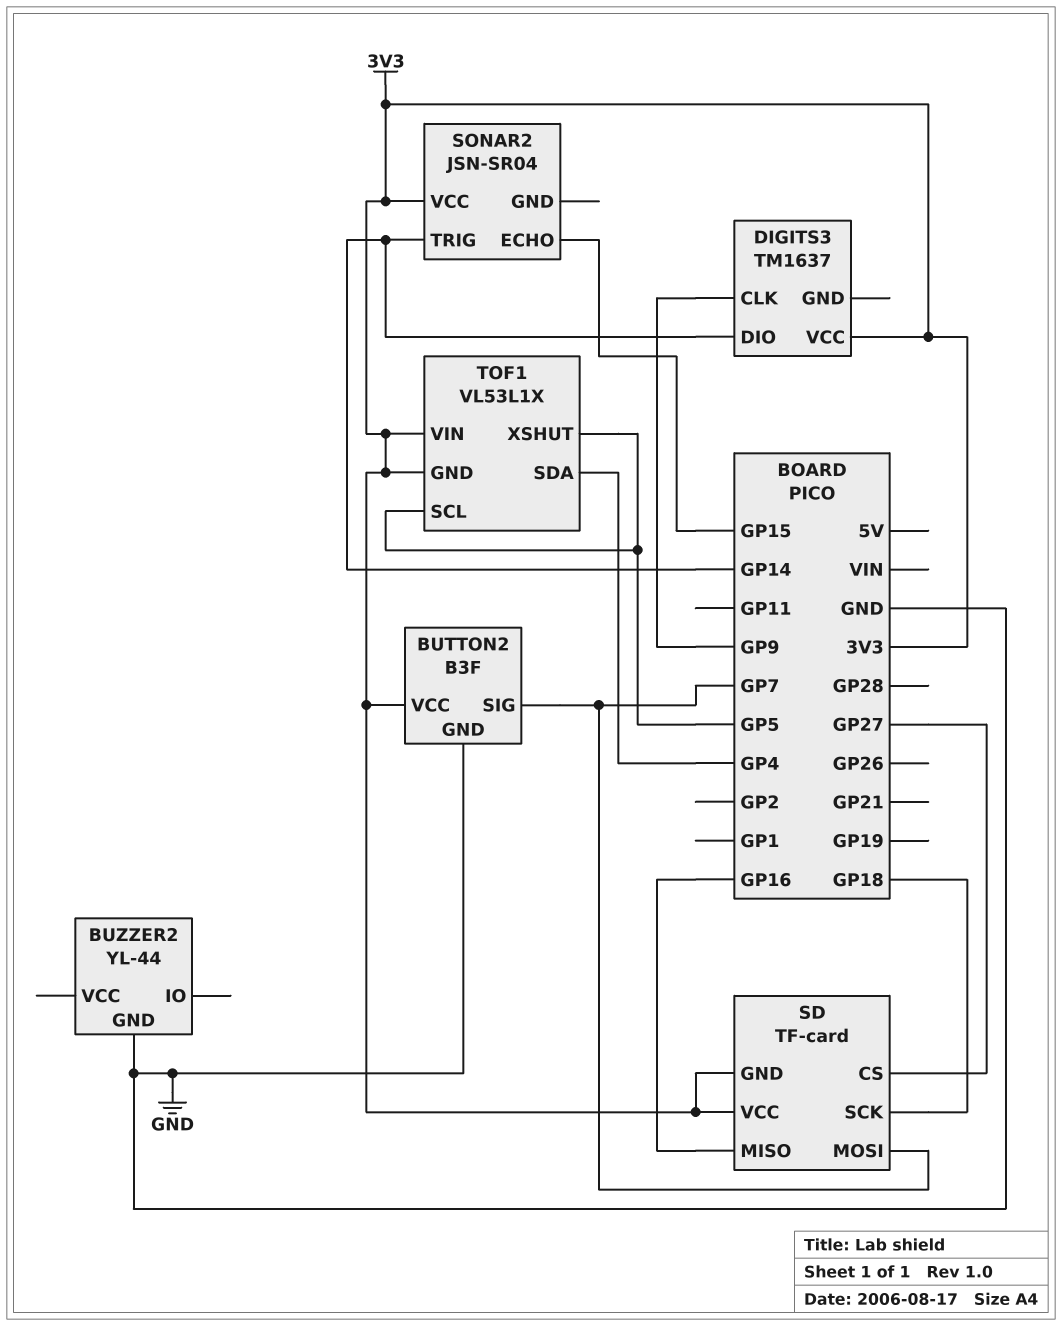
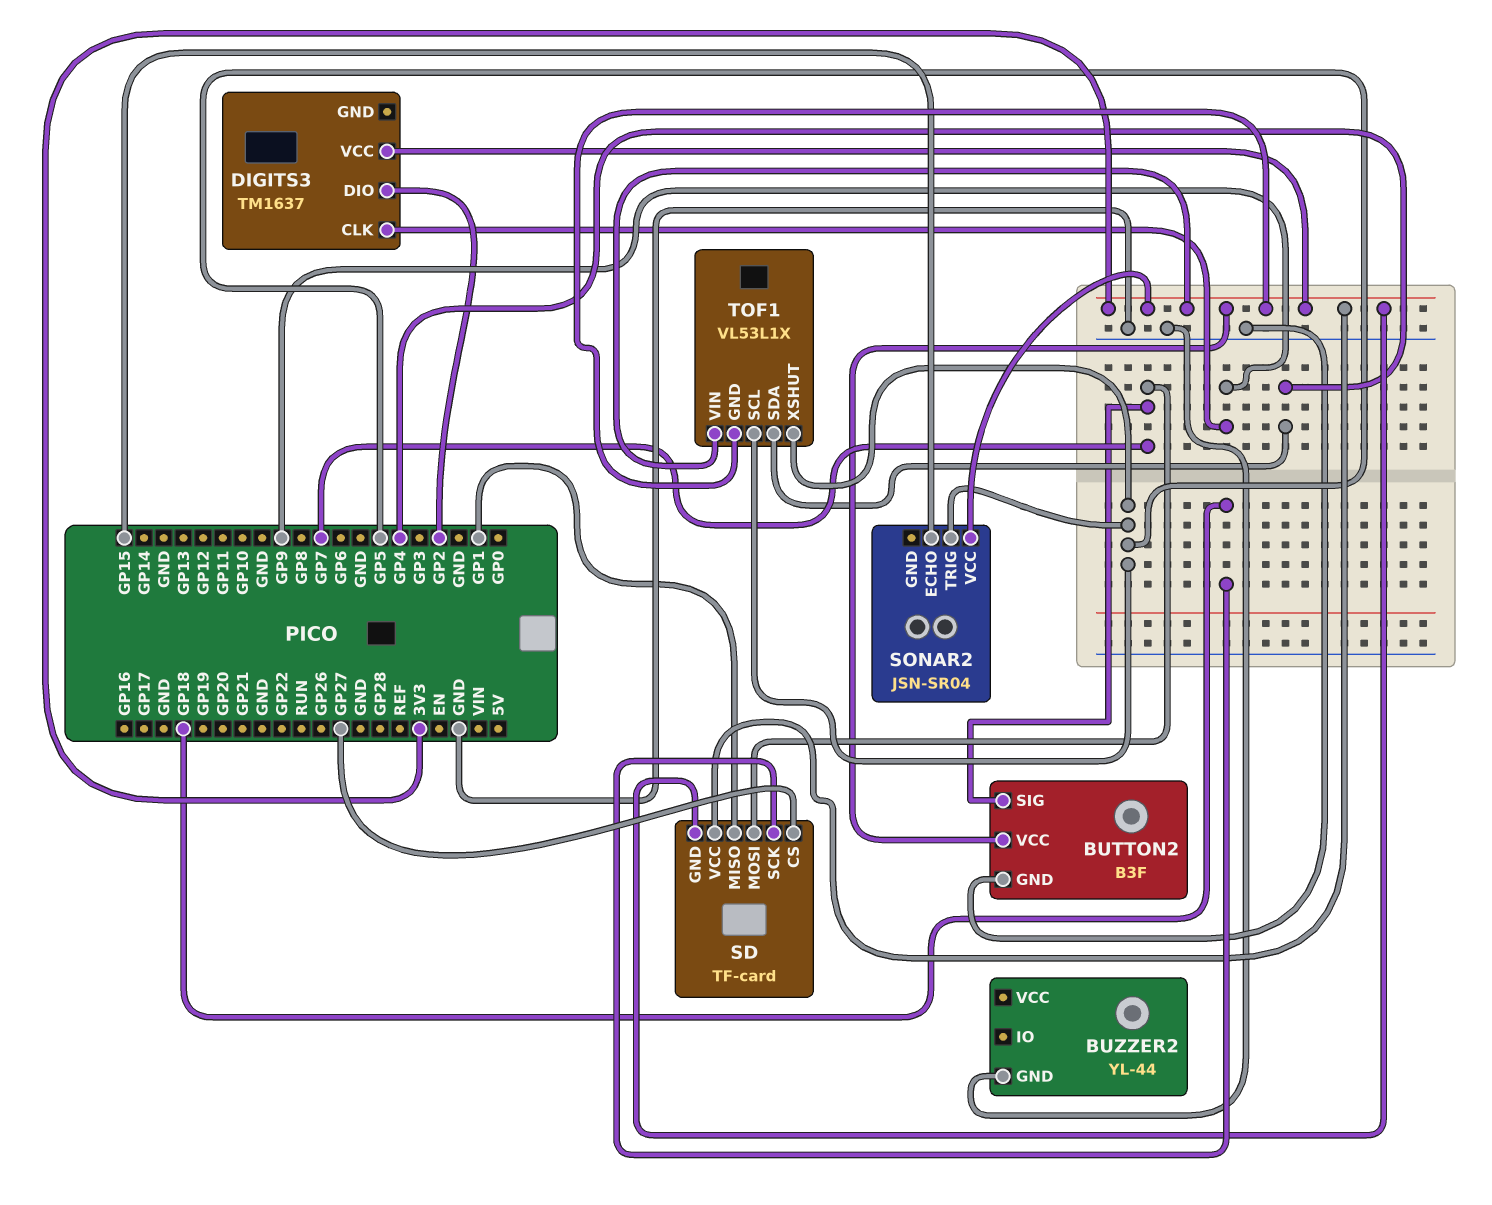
DIGITS3 pin DIO: GP14 -> GP2
SD pin MISO: GP16 -> GP1
SONAR2 pin TRIG: GP14 -> GP5

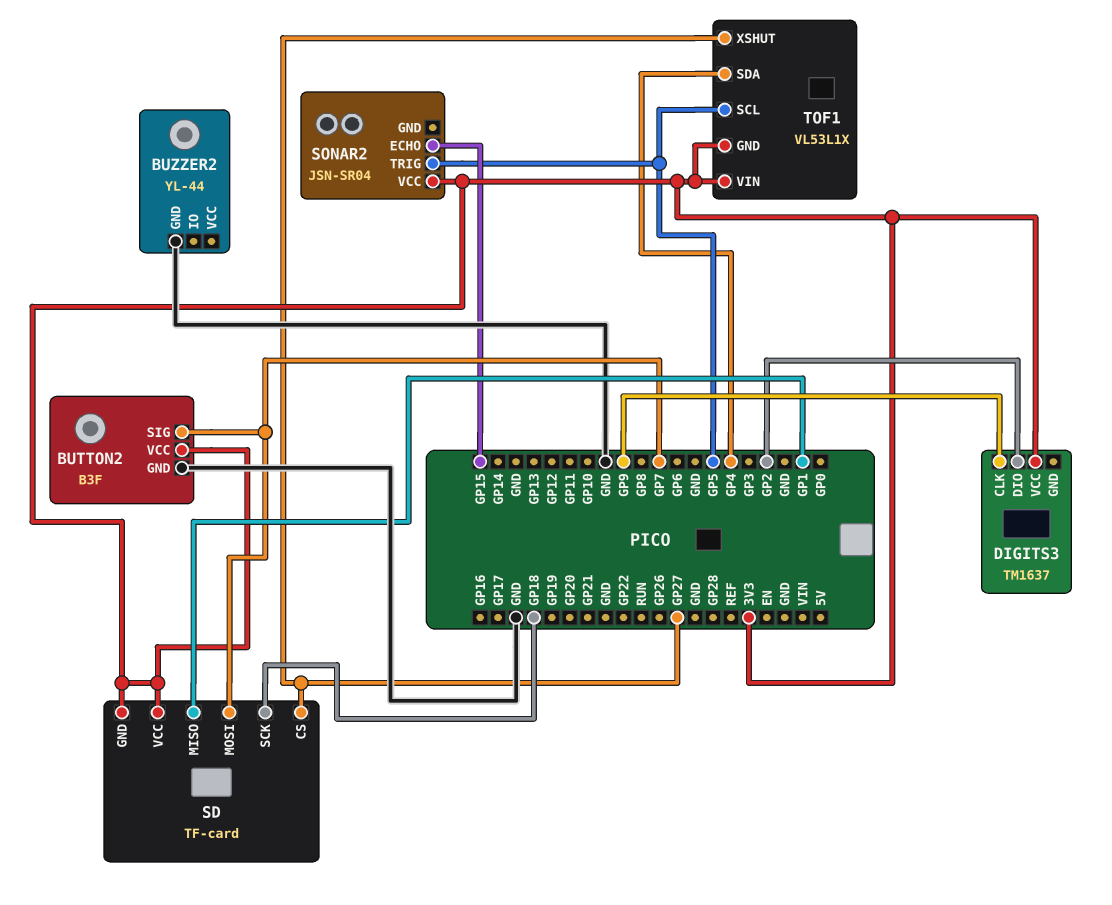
TOF1 pin XSHUT: GP5 -> GP27

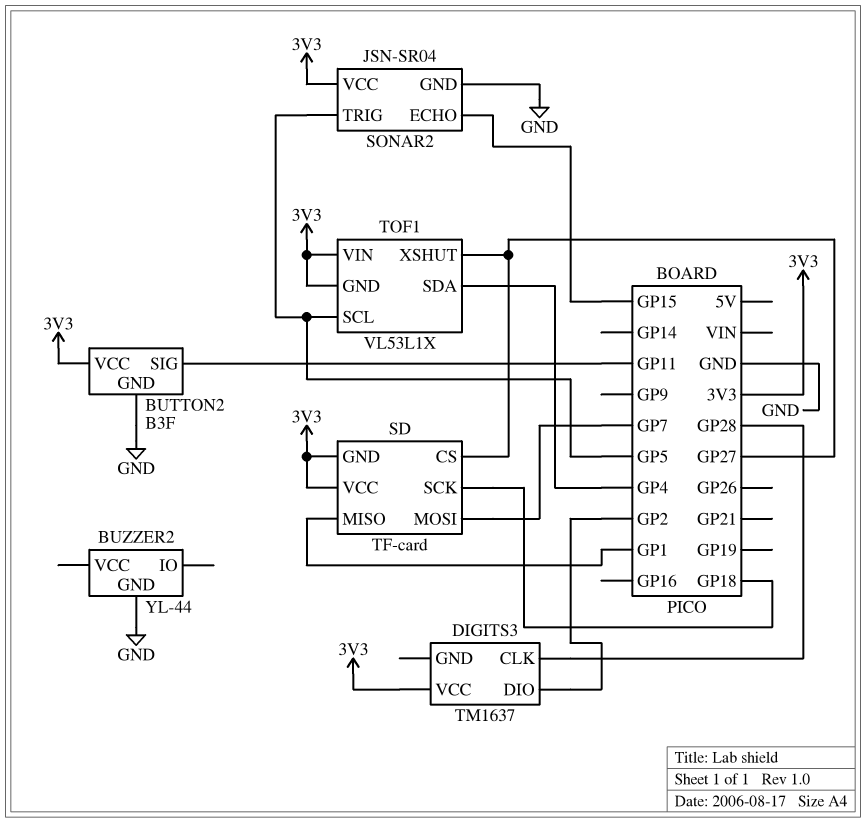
BUTTON2 pin SIG: GP7 -> GP11
DIGITS3 pin CLK: GP9 -> GP28
SONAR2 pin GND: none -> GND

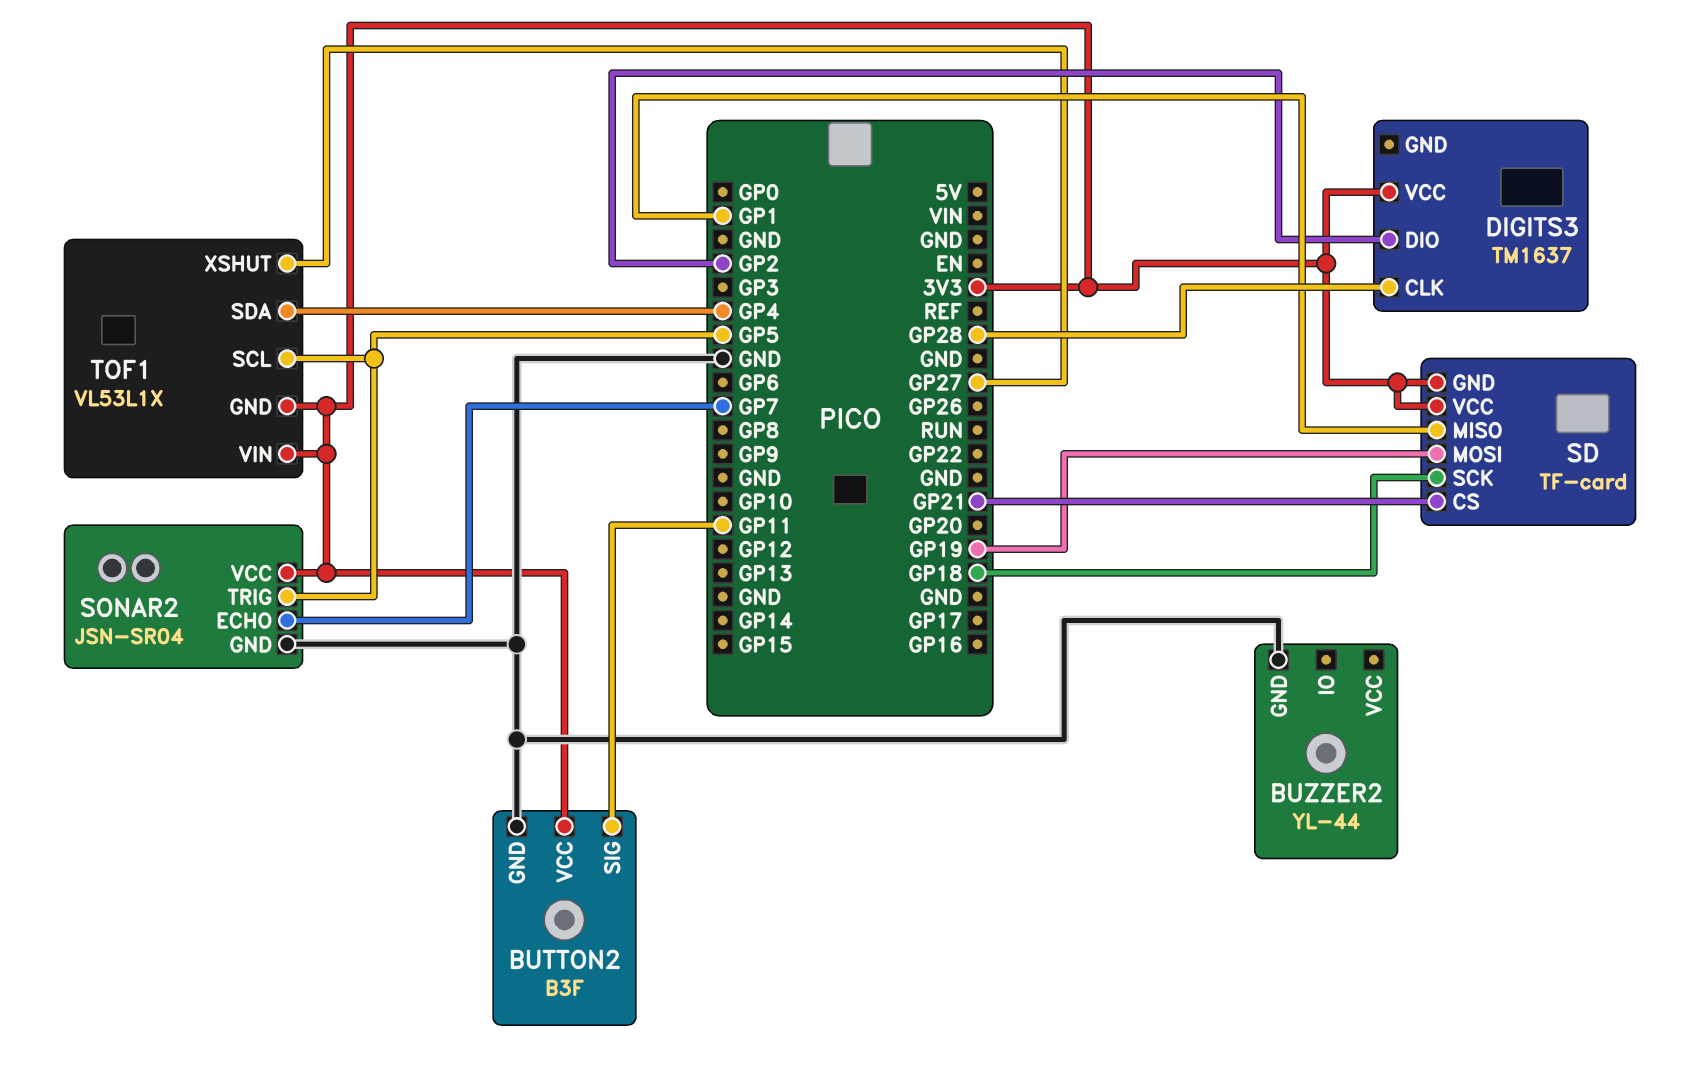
SD pin CS: GP27 -> GP21
SD pin MOSI: GP7 -> GP19
SONAR2 pin ECHO: GP15 -> GP7

